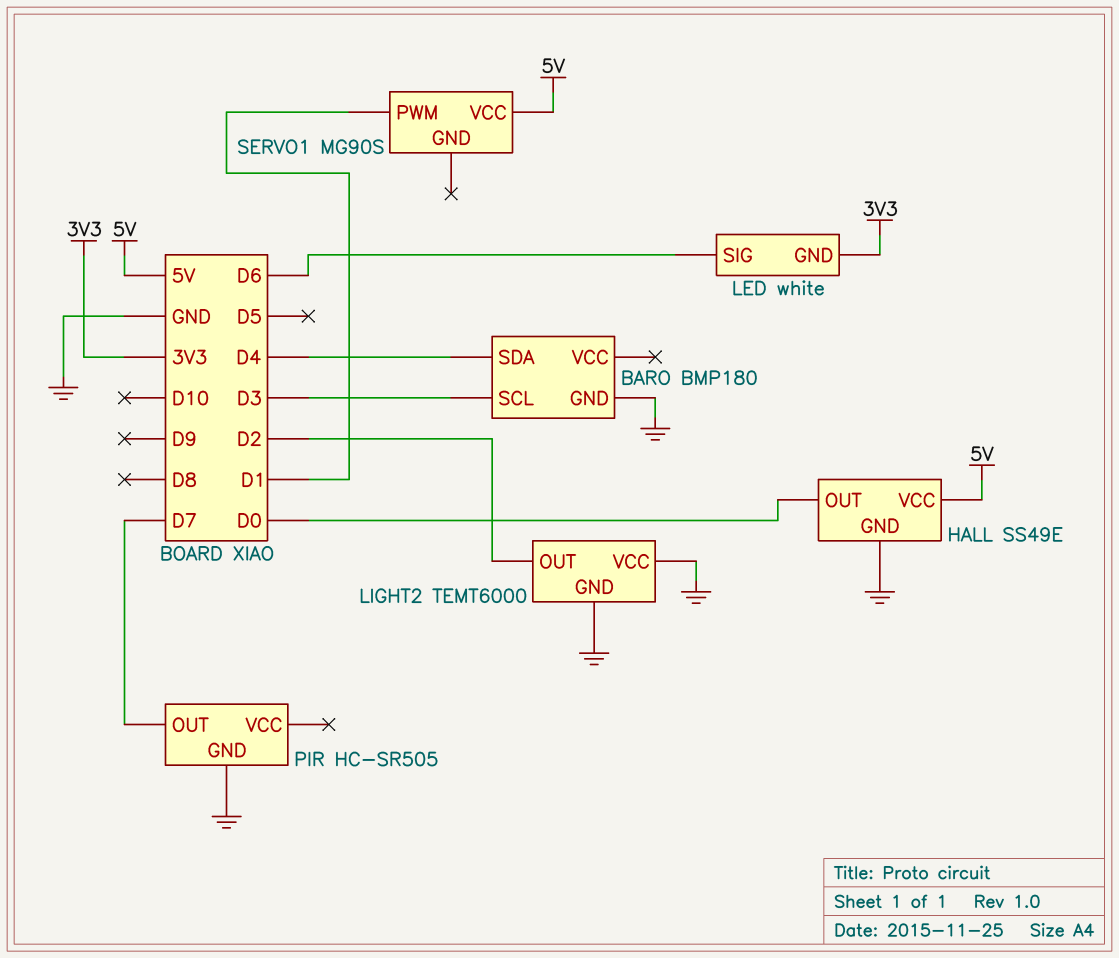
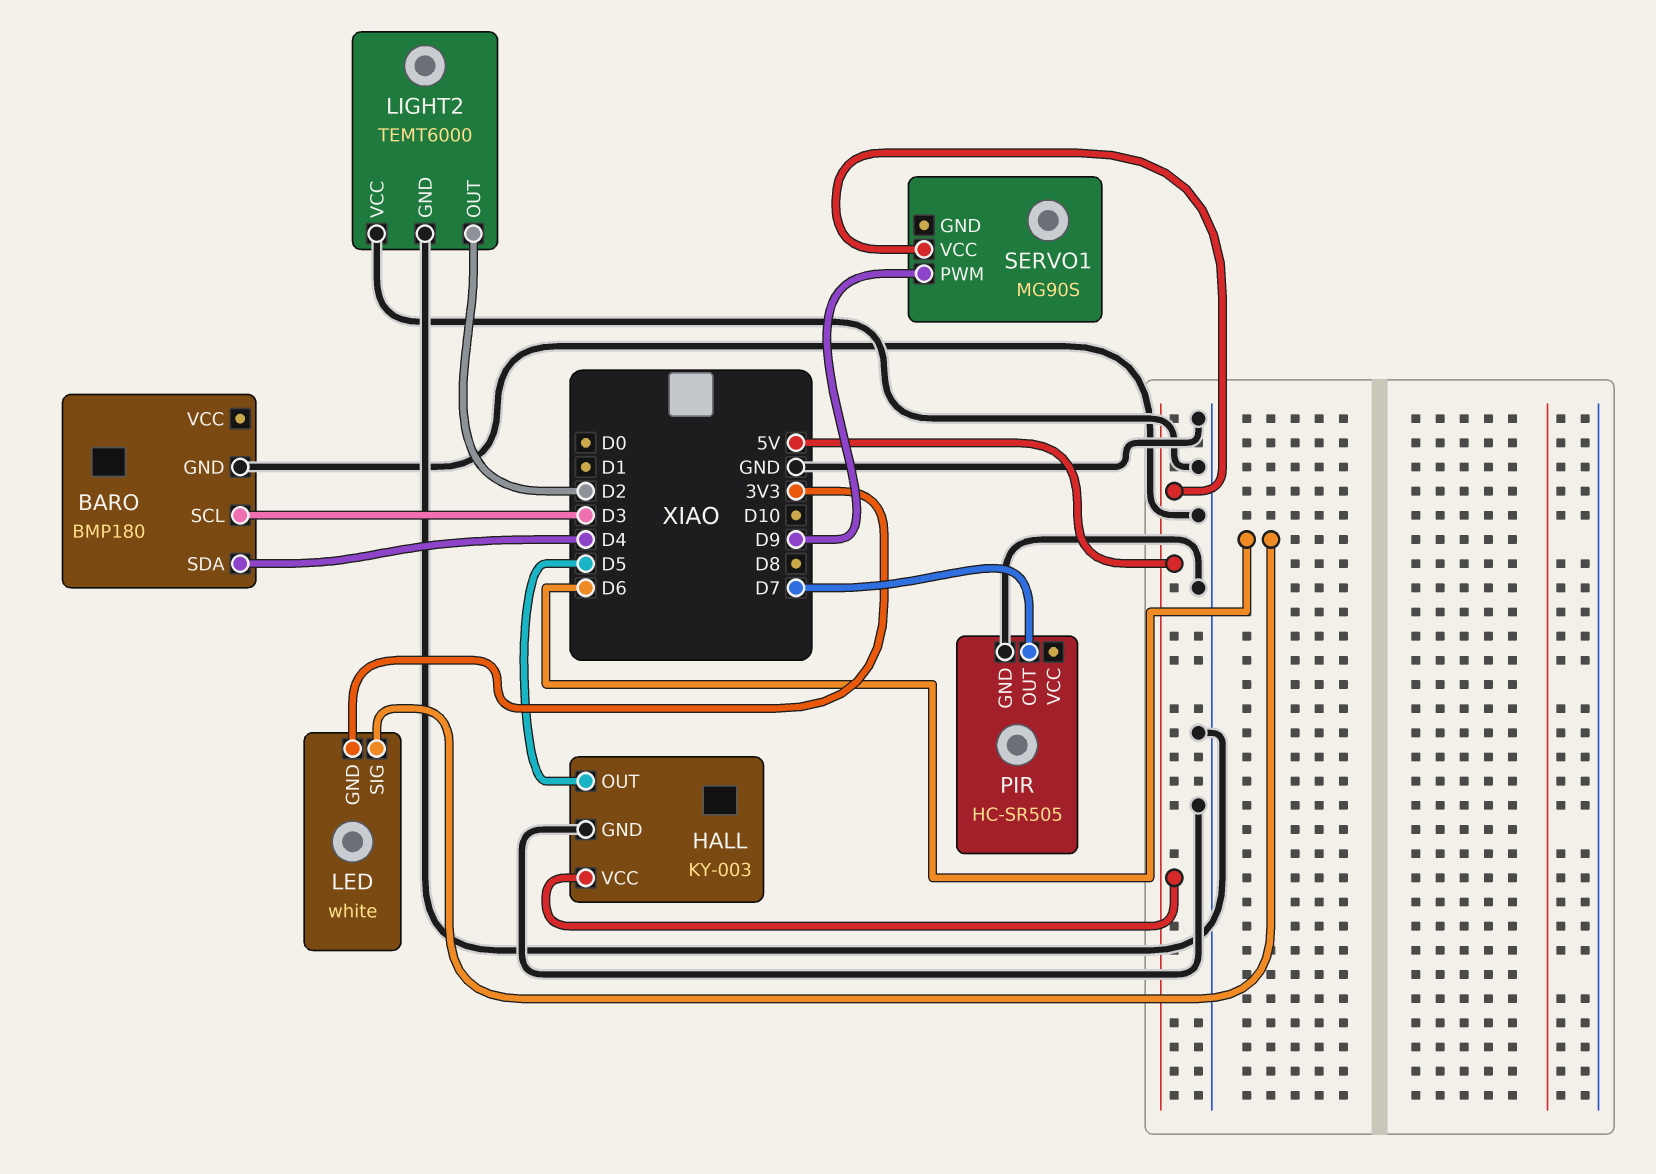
HALL: SS49E -> KY-003
HALL pin OUT: D0 -> D5
SERVO1 pin PWM: D1 -> D9

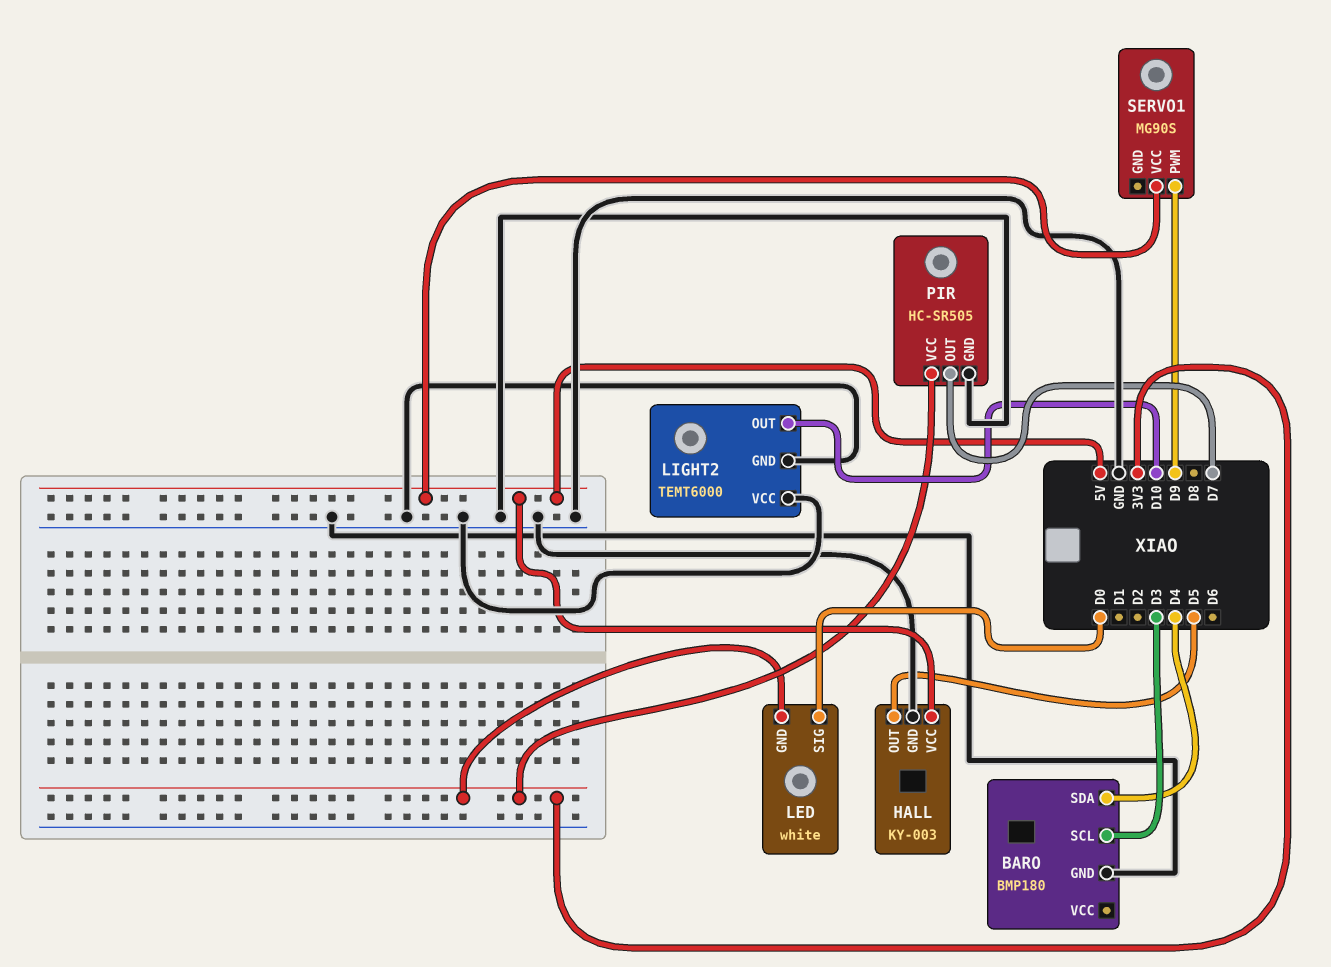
LED pin SIG: D6 -> D0
LIGHT2 pin OUT: D2 -> D10
PIR pin VCC: none -> 3V3

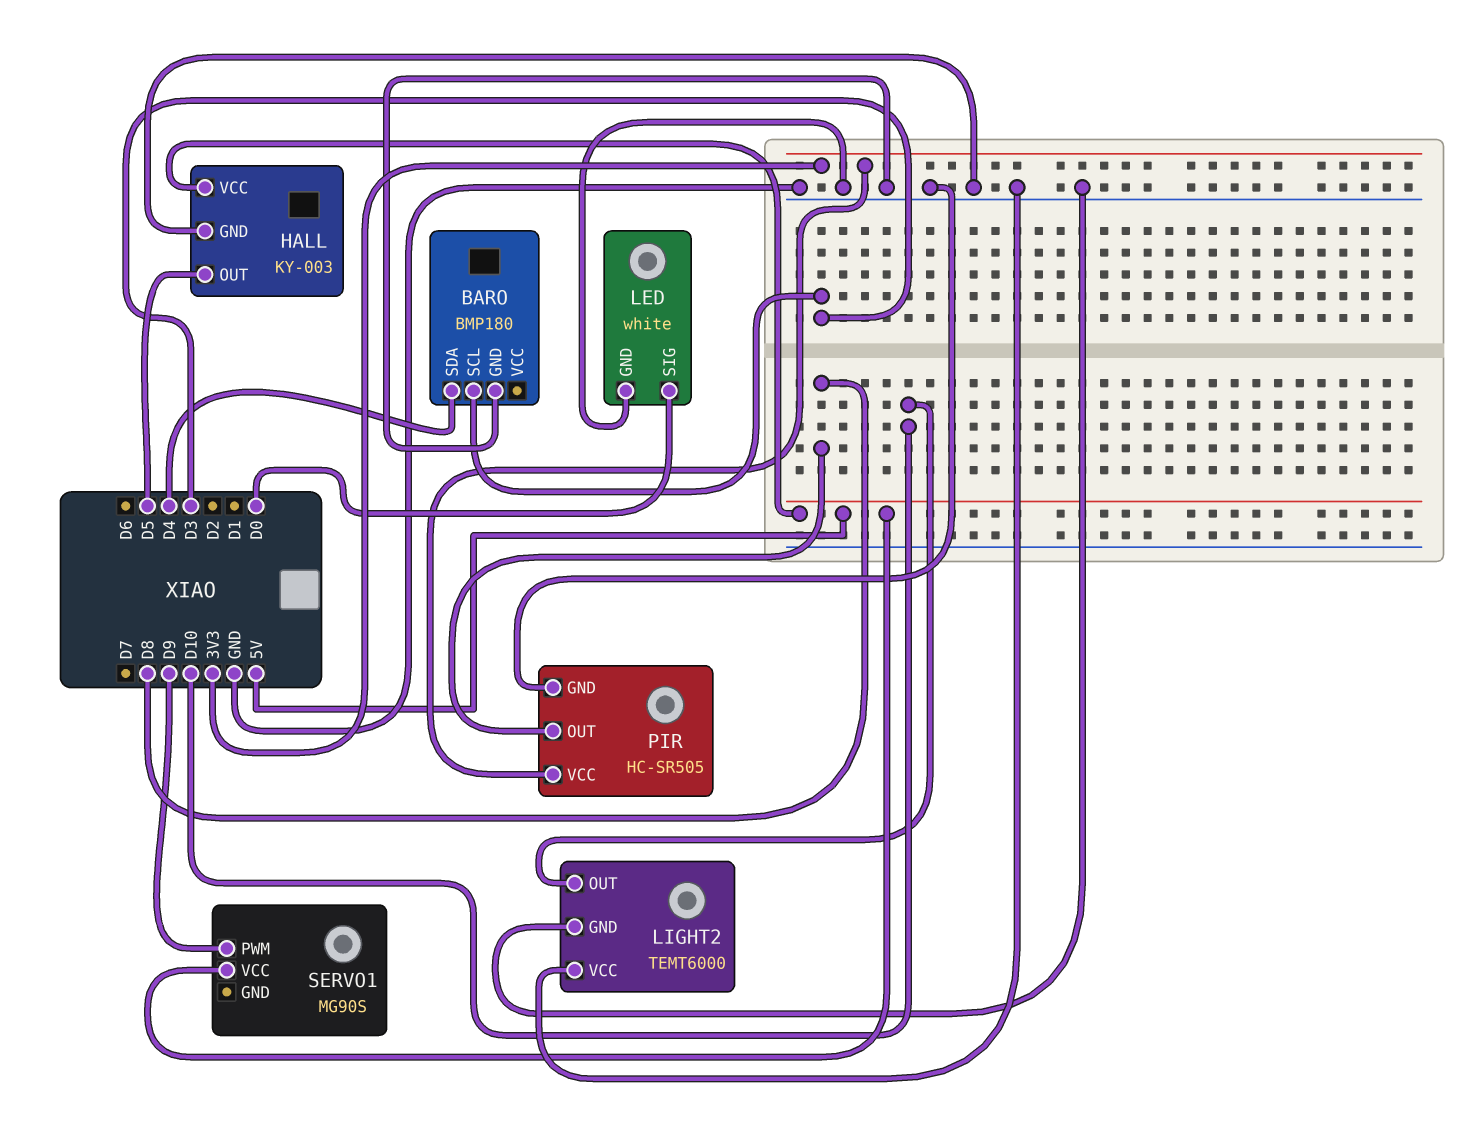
LED pin GND: 3V3 -> GND
PIR pin OUT: D7 -> D8

